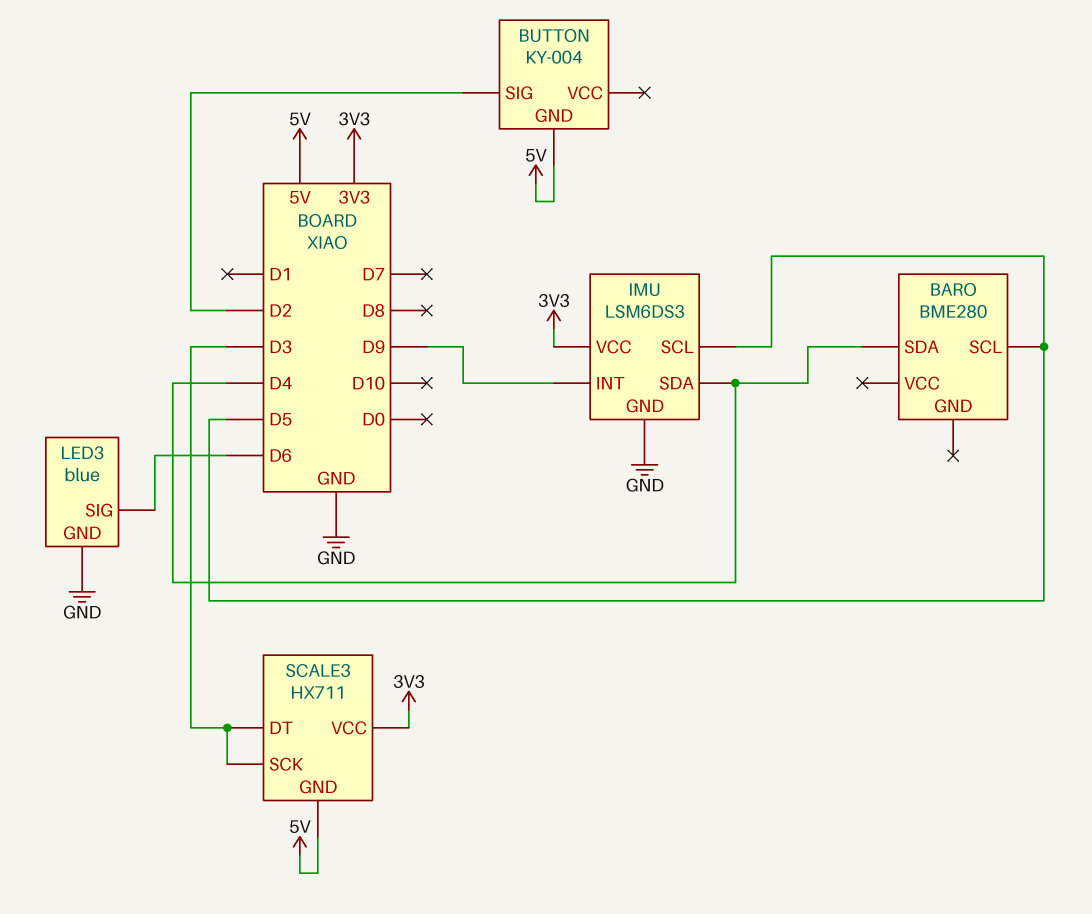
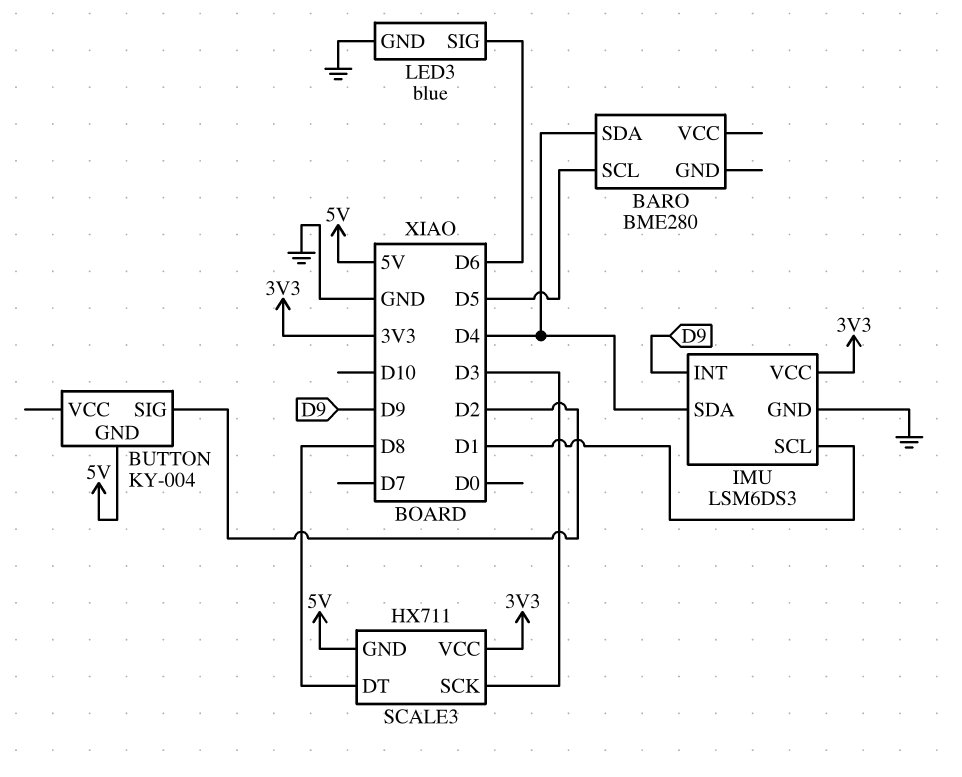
IMU pin SCL: D5 -> D1
SCALE3 pin DT: D3 -> D8

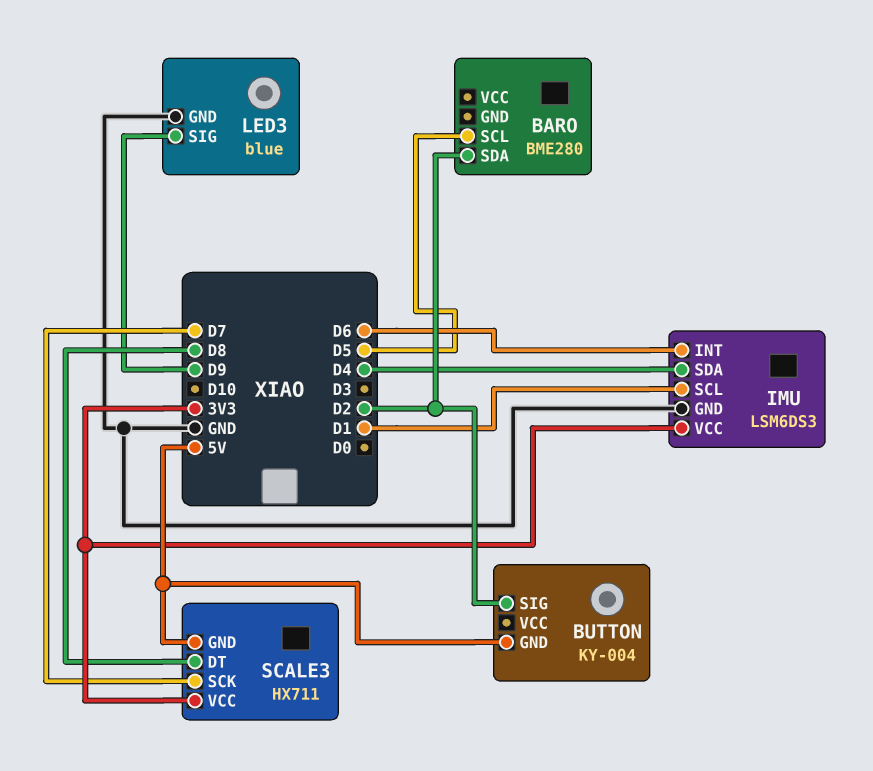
BARO pin SDA: D4 -> D2
IMU pin INT: D9 -> D6
LED3 pin SIG: D6 -> D9
SCALE3 pin SCK: D3 -> D7

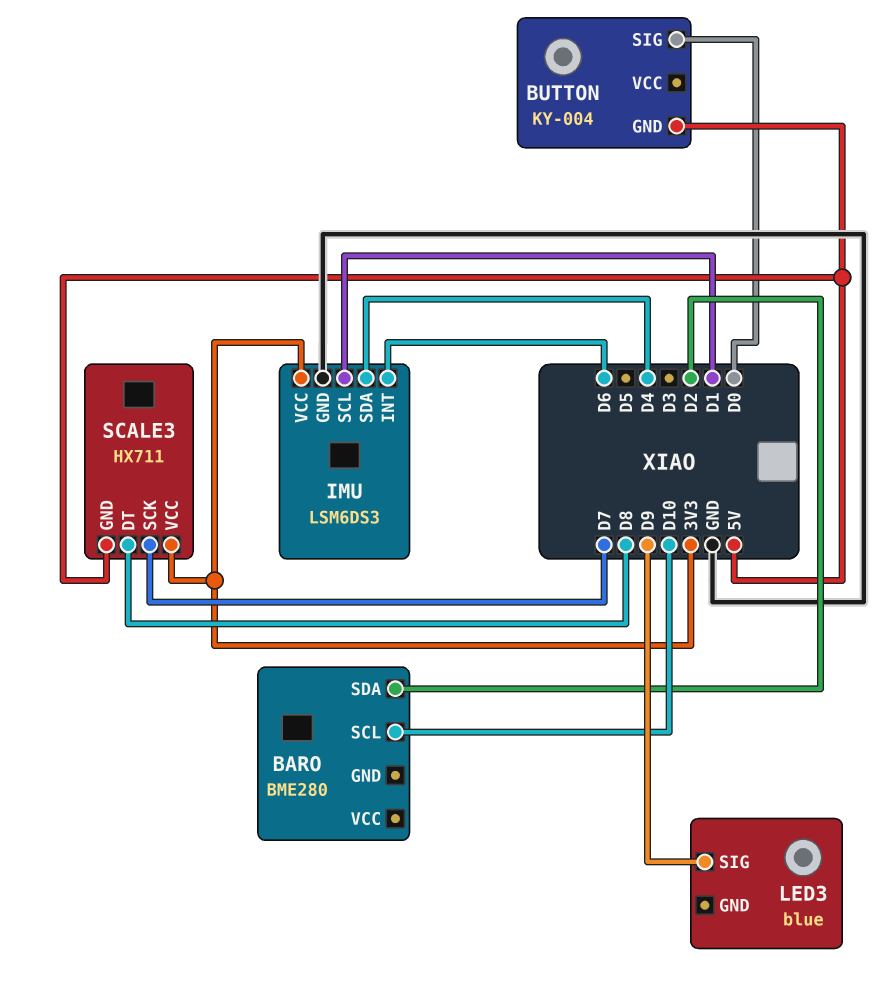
BARO pin SCL: D5 -> D10
BUTTON pin SIG: D2 -> D0
LED3 pin GND: GND -> none

